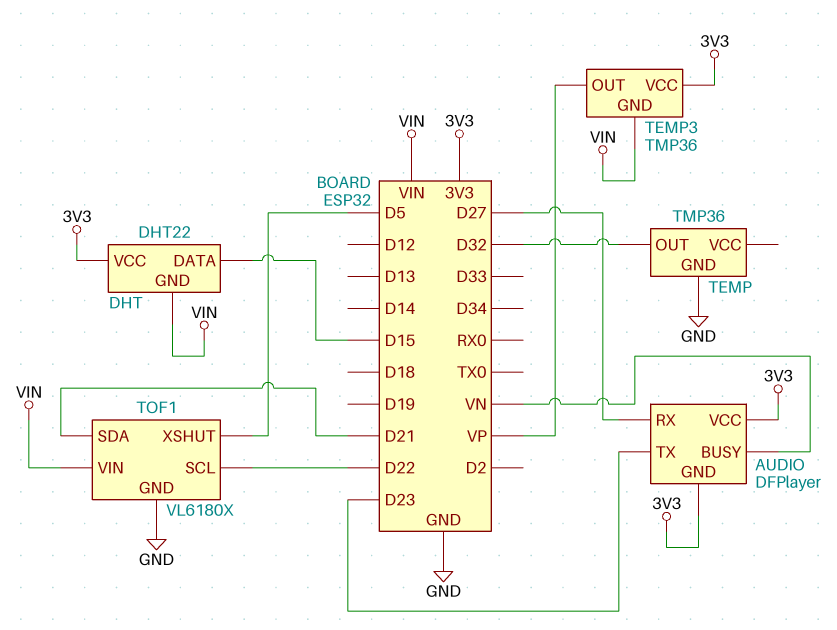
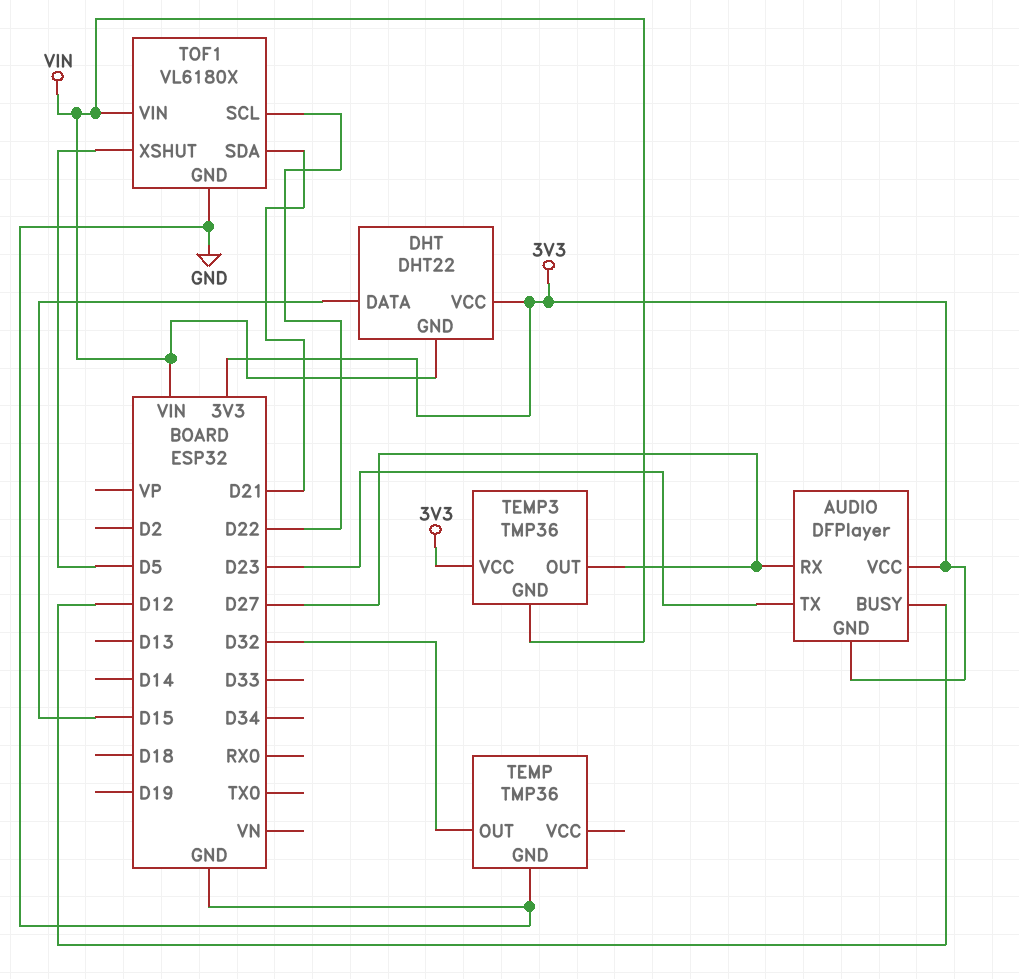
AUDIO pin BUSY: VN -> D12
TEMP3 pin OUT: VP -> D27

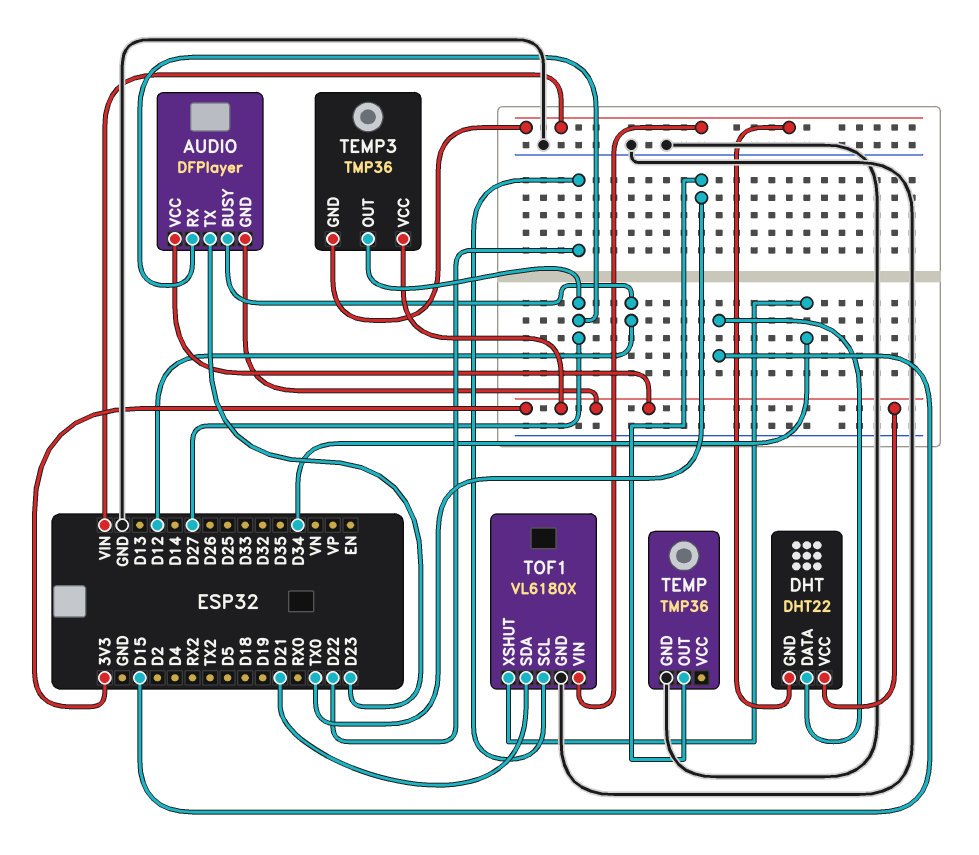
TEMP pin OUT: D32 -> TX0
TOF1 pin XSHUT: D5 -> D34

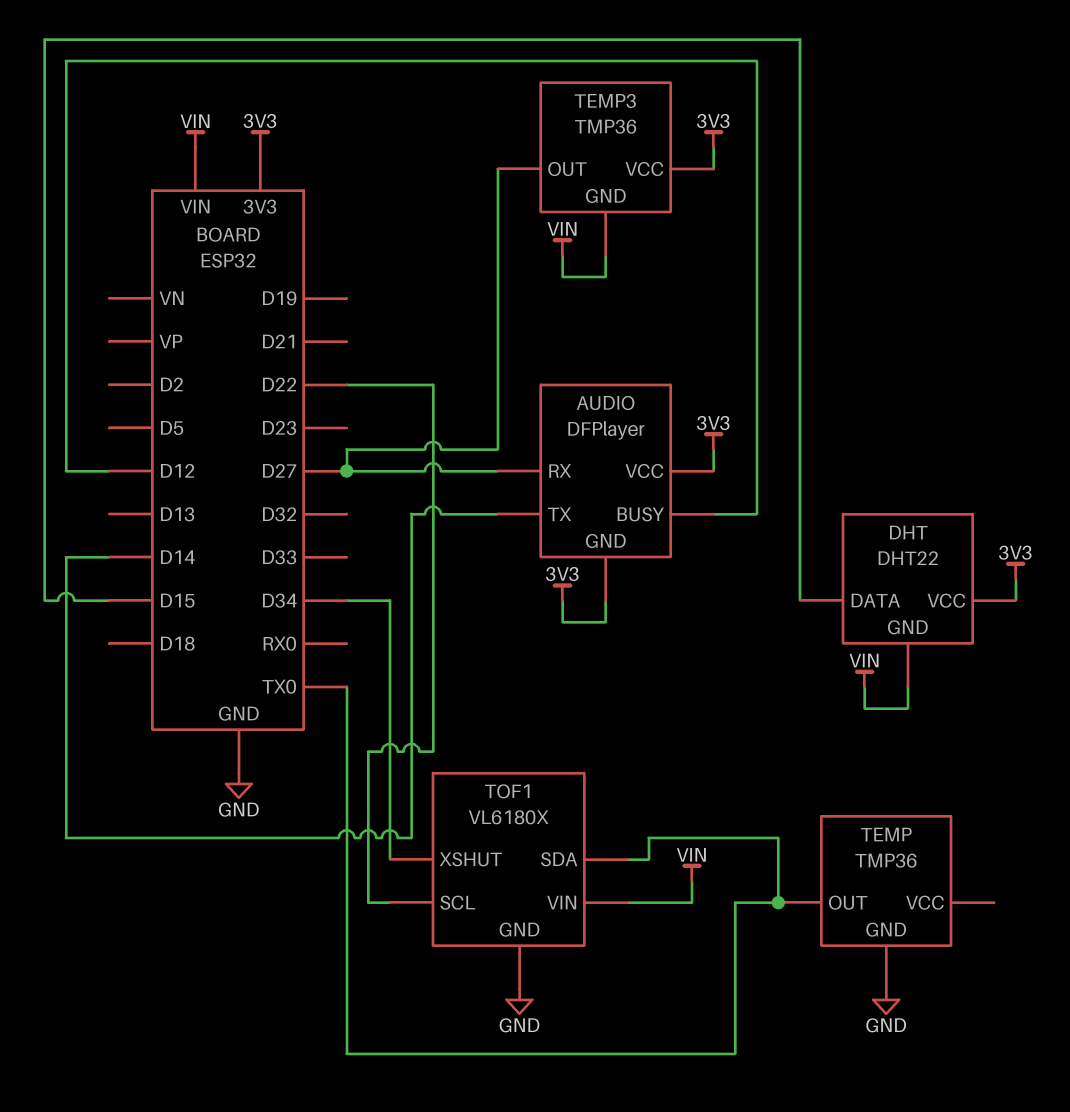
AUDIO pin TX: D23 -> D14
TOF1 pin SDA: D21 -> TX0

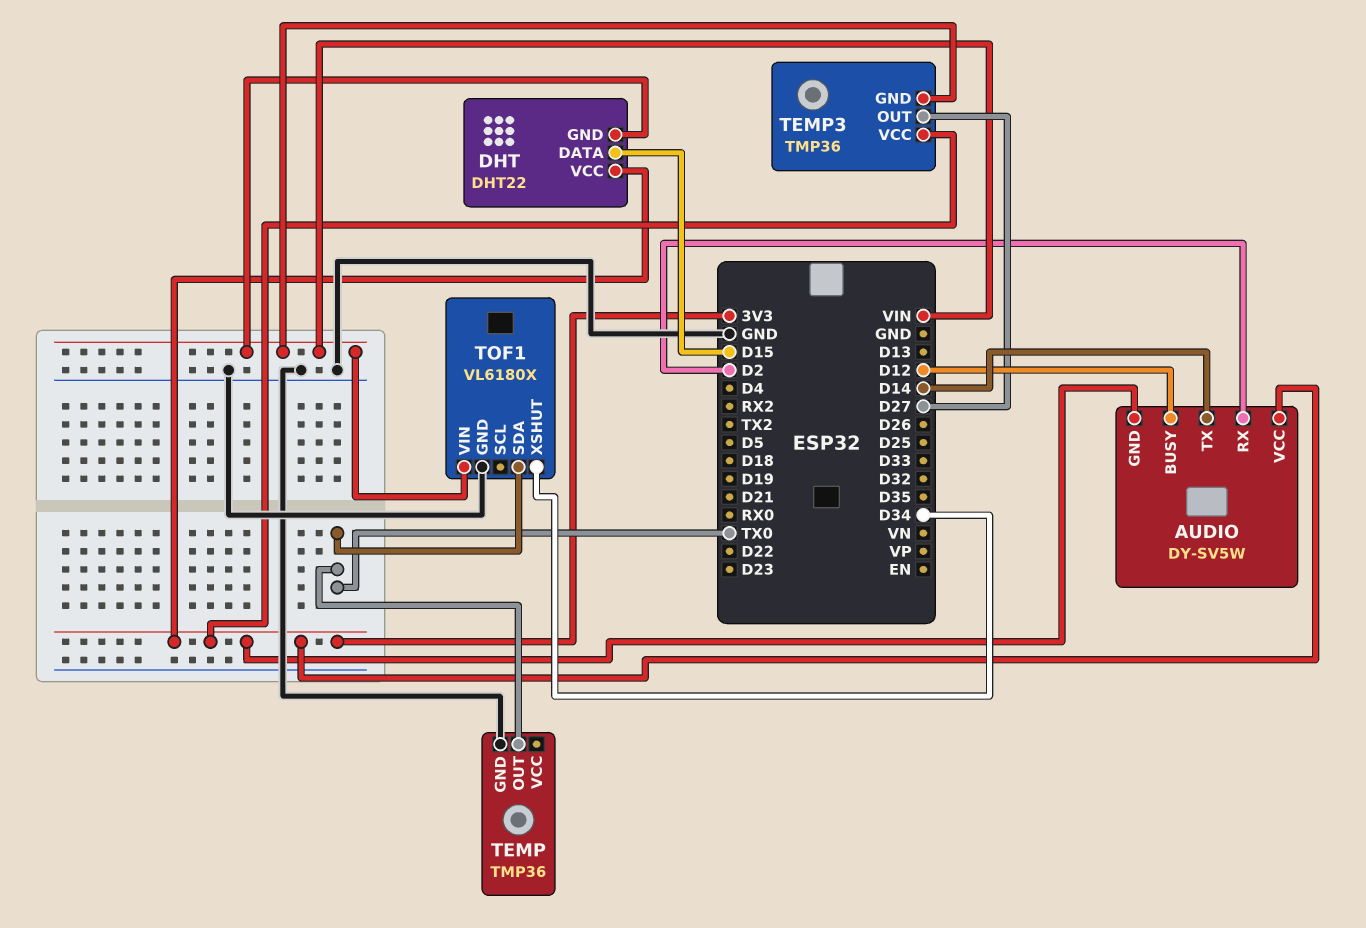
AUDIO: DFPlayer -> DY-SV5W
AUDIO pin RX: D27 -> D2
TOF1 pin SCL: D22 -> none

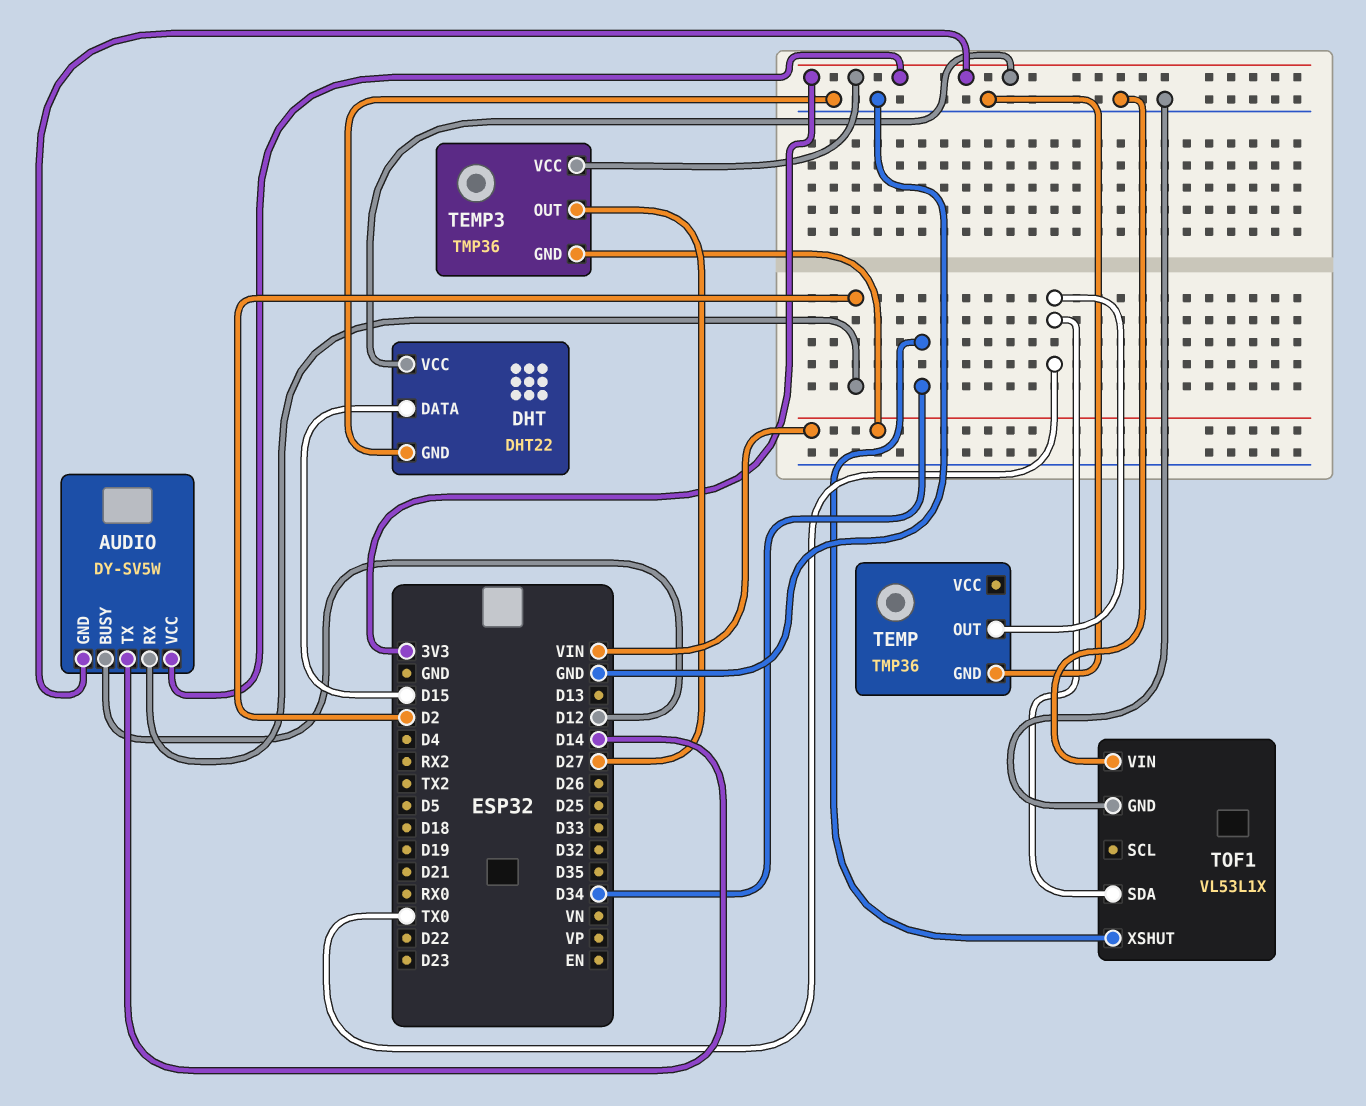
DHT pin GND: VIN -> GND
TOF1: VL6180X -> VL53L1X
TOF1 pin VIN: VIN -> GND

